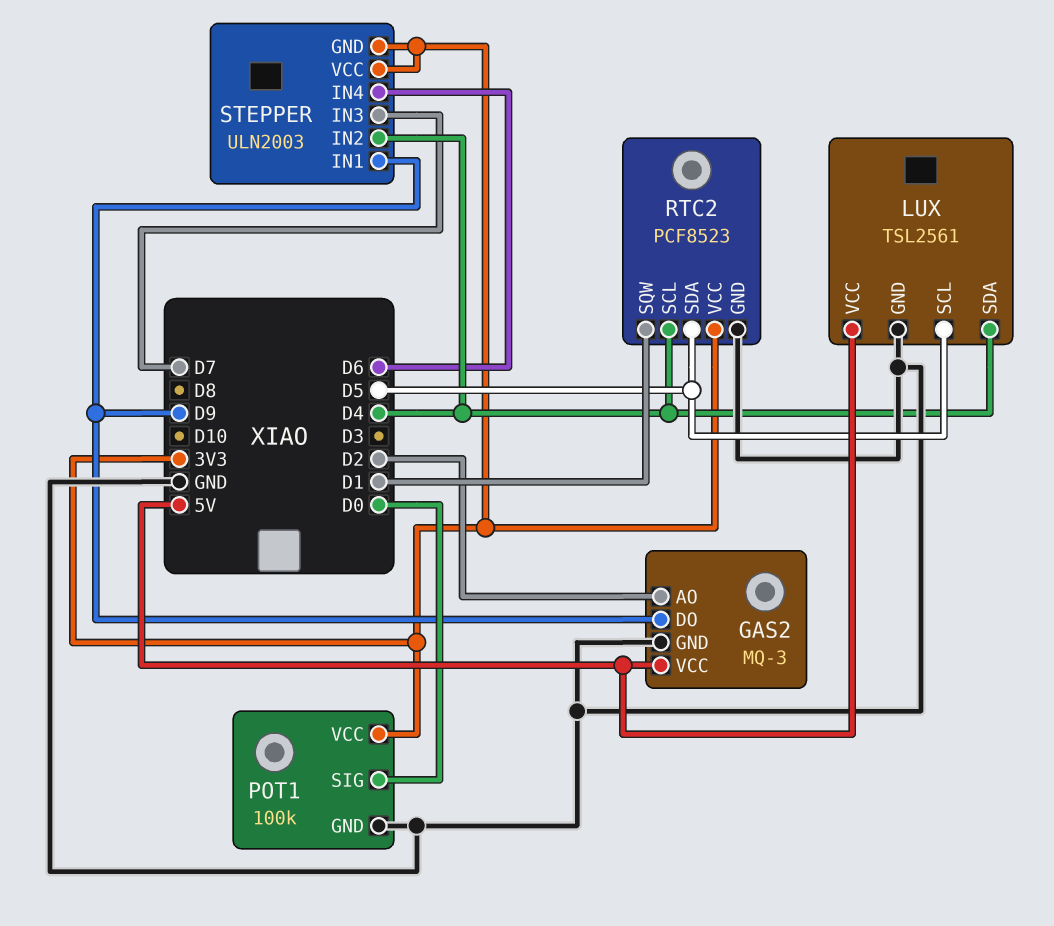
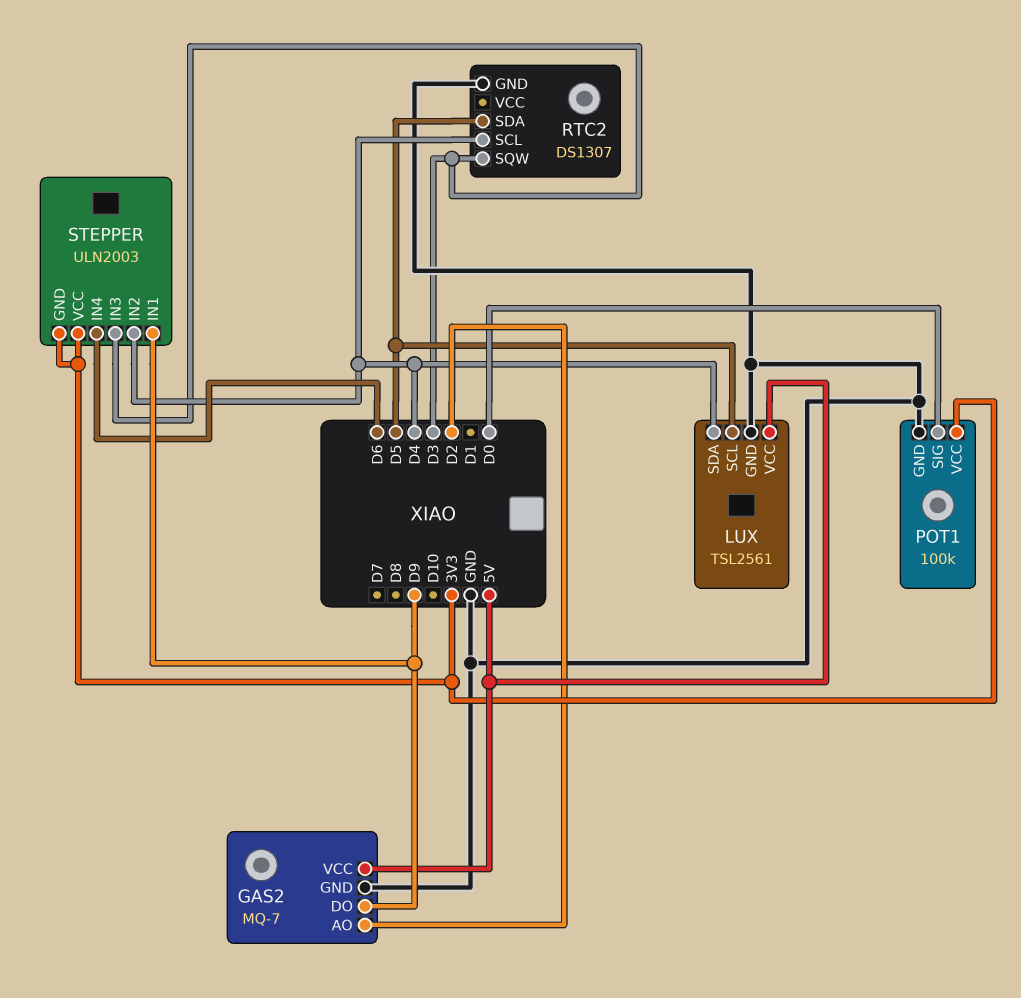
GAS2: MQ-3 -> MQ-7
RTC2: PCF8523 -> DS1307
RTC2 pin SQW: D1 -> D3
RTC2 pin VCC: 3V3 -> none
STEPPER pin IN3: D7 -> D3

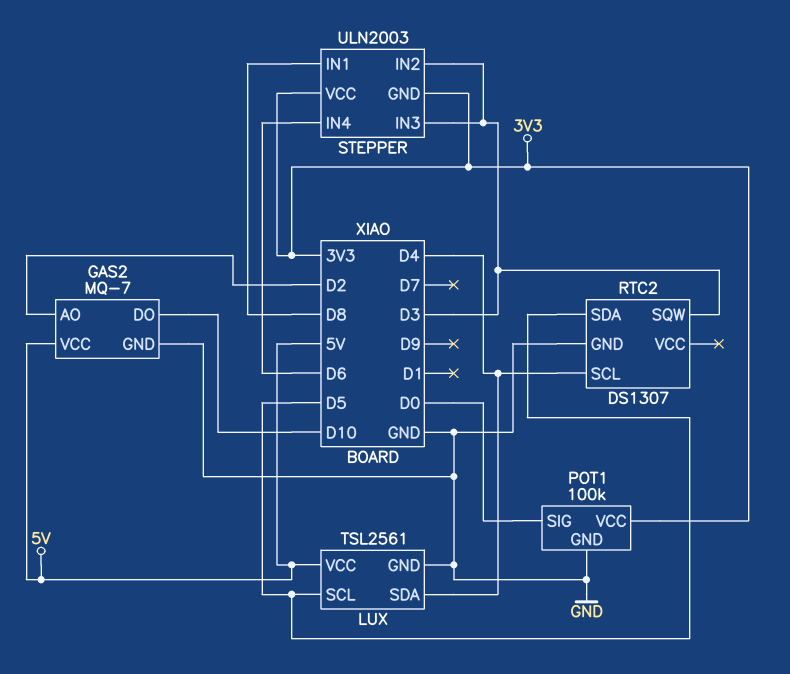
GAS2 pin DO: D9 -> D10
STEPPER pin IN1: D9 -> D8
STEPPER pin IN2: D4 -> D3

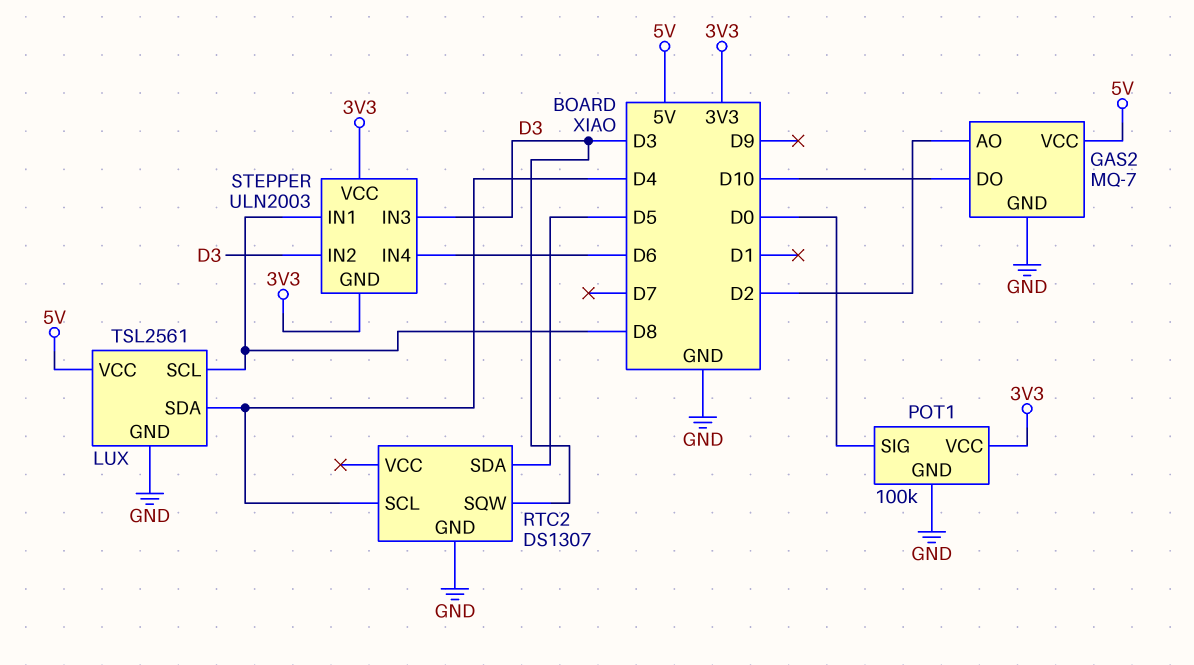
LUX pin SCL: D5 -> D8

